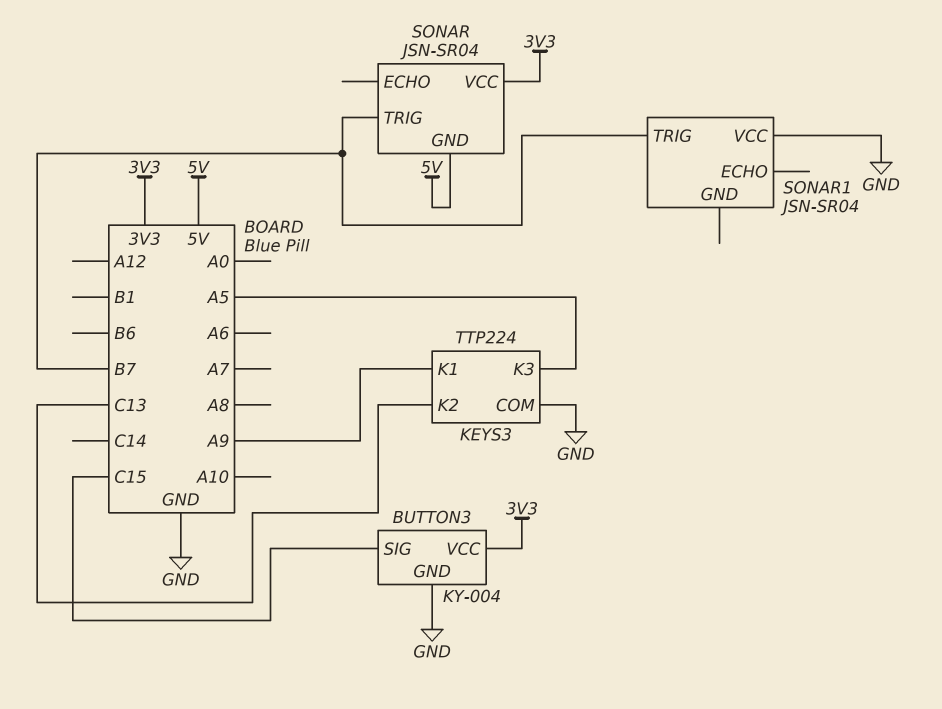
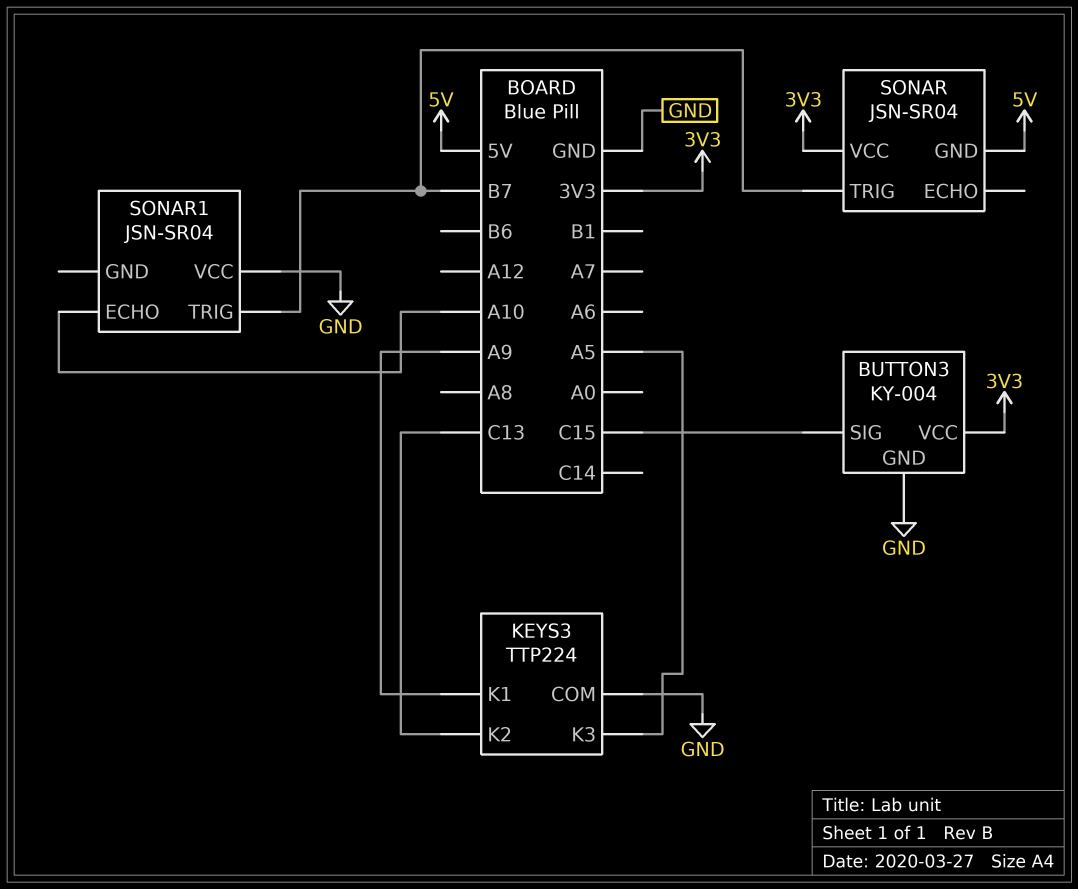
SONAR1 pin ECHO: none -> A10

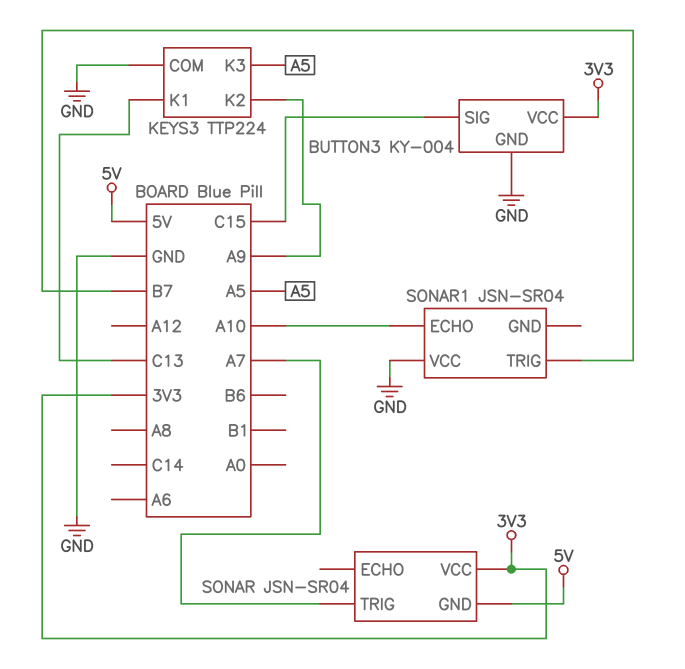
KEYS3 pin K1: A9 -> C13
KEYS3 pin K2: C13 -> A9
SONAR pin TRIG: B7 -> A7

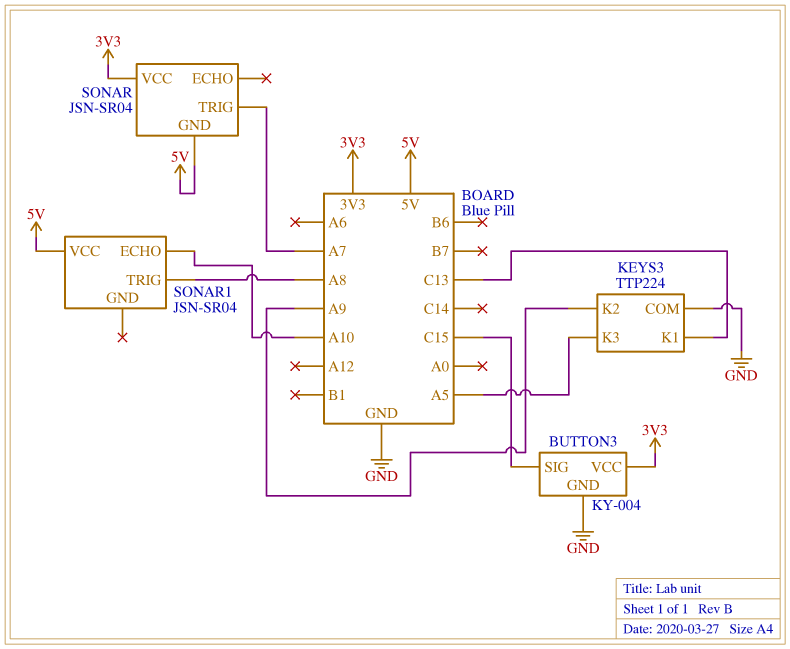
SONAR1 pin TRIG: B7 -> A8
SONAR1 pin VCC: GND -> 5V

